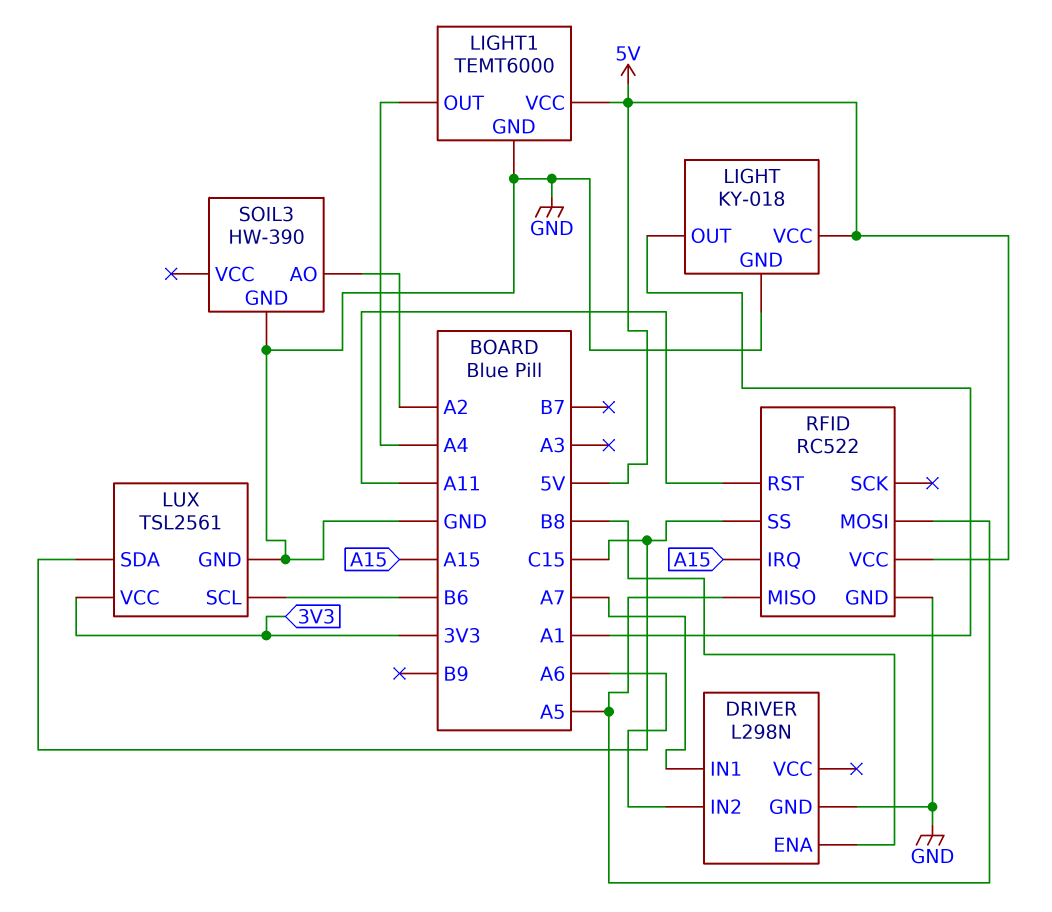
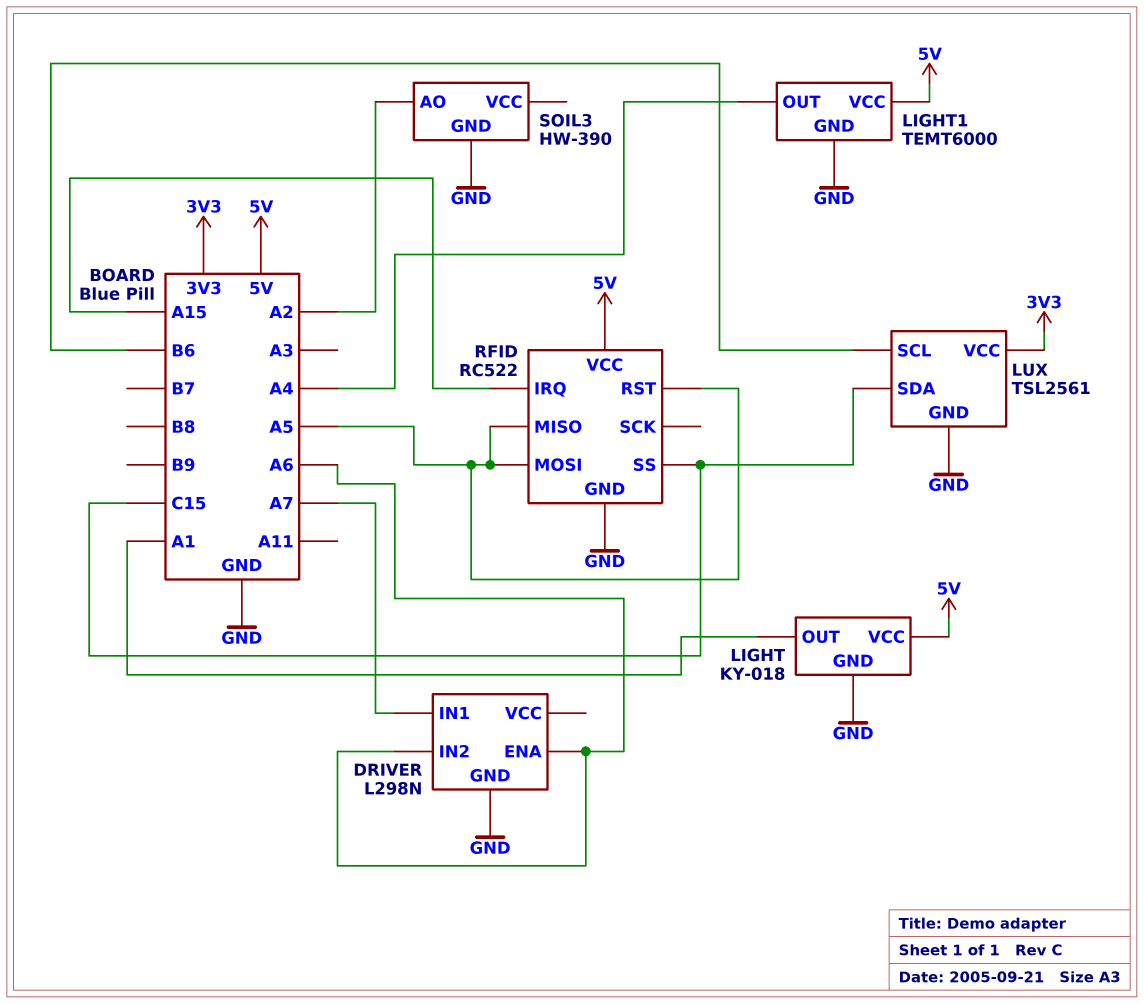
DRIVER pin ENA: B8 -> A6
RFID pin RST: A11 -> A5

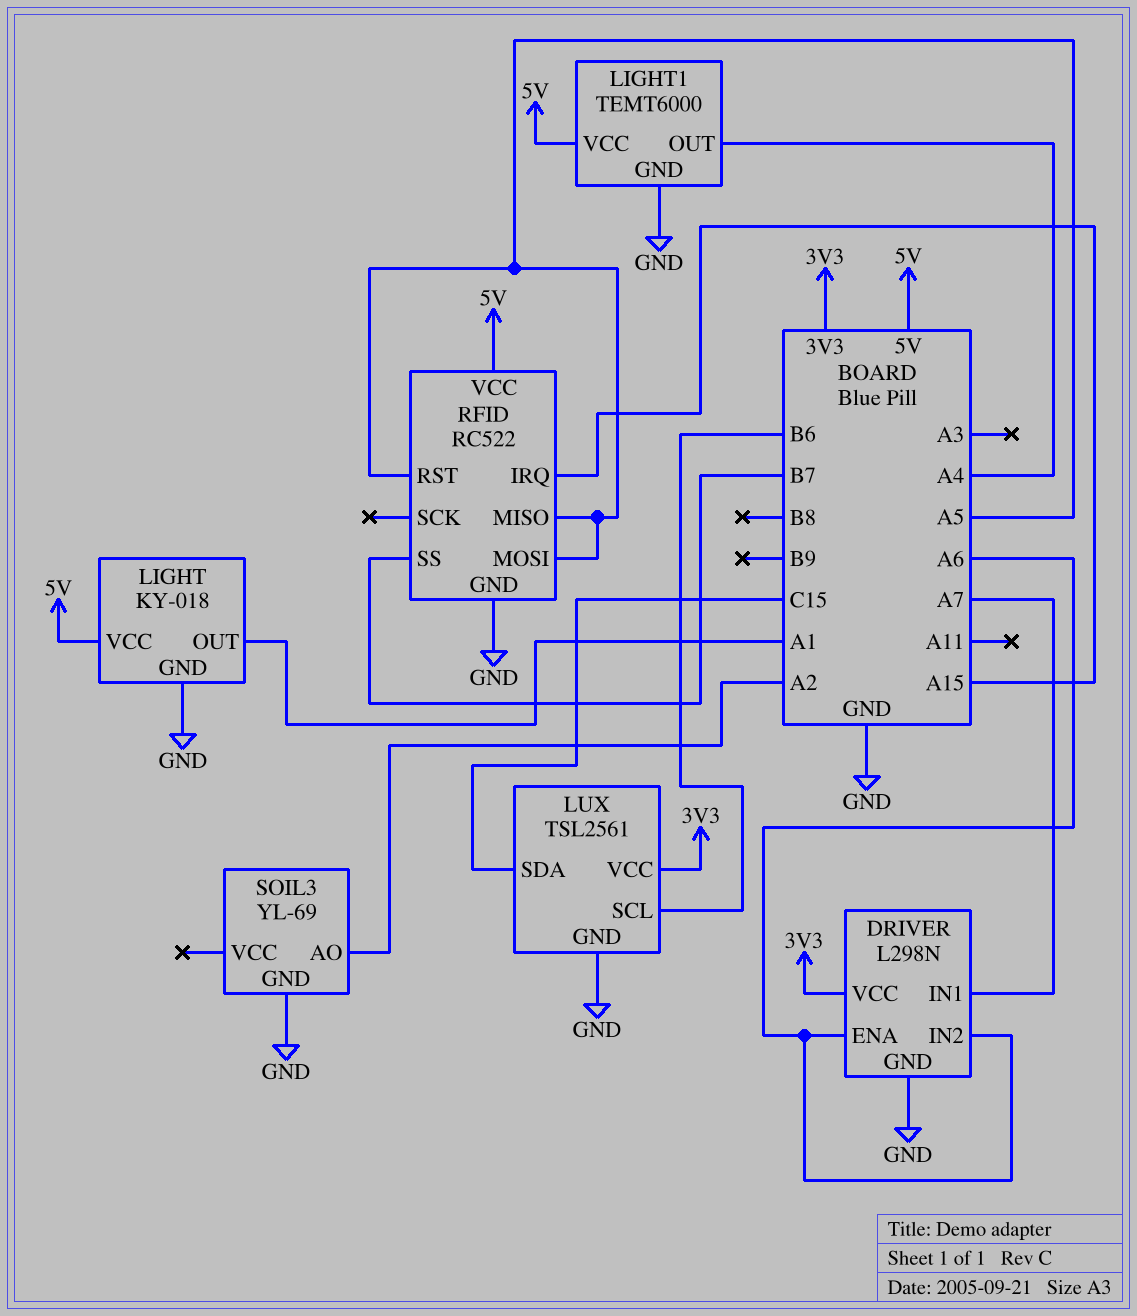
DRIVER pin VCC: none -> 3V3
RFID pin SS: C15 -> B7
SOIL3: HW-390 -> YL-69

